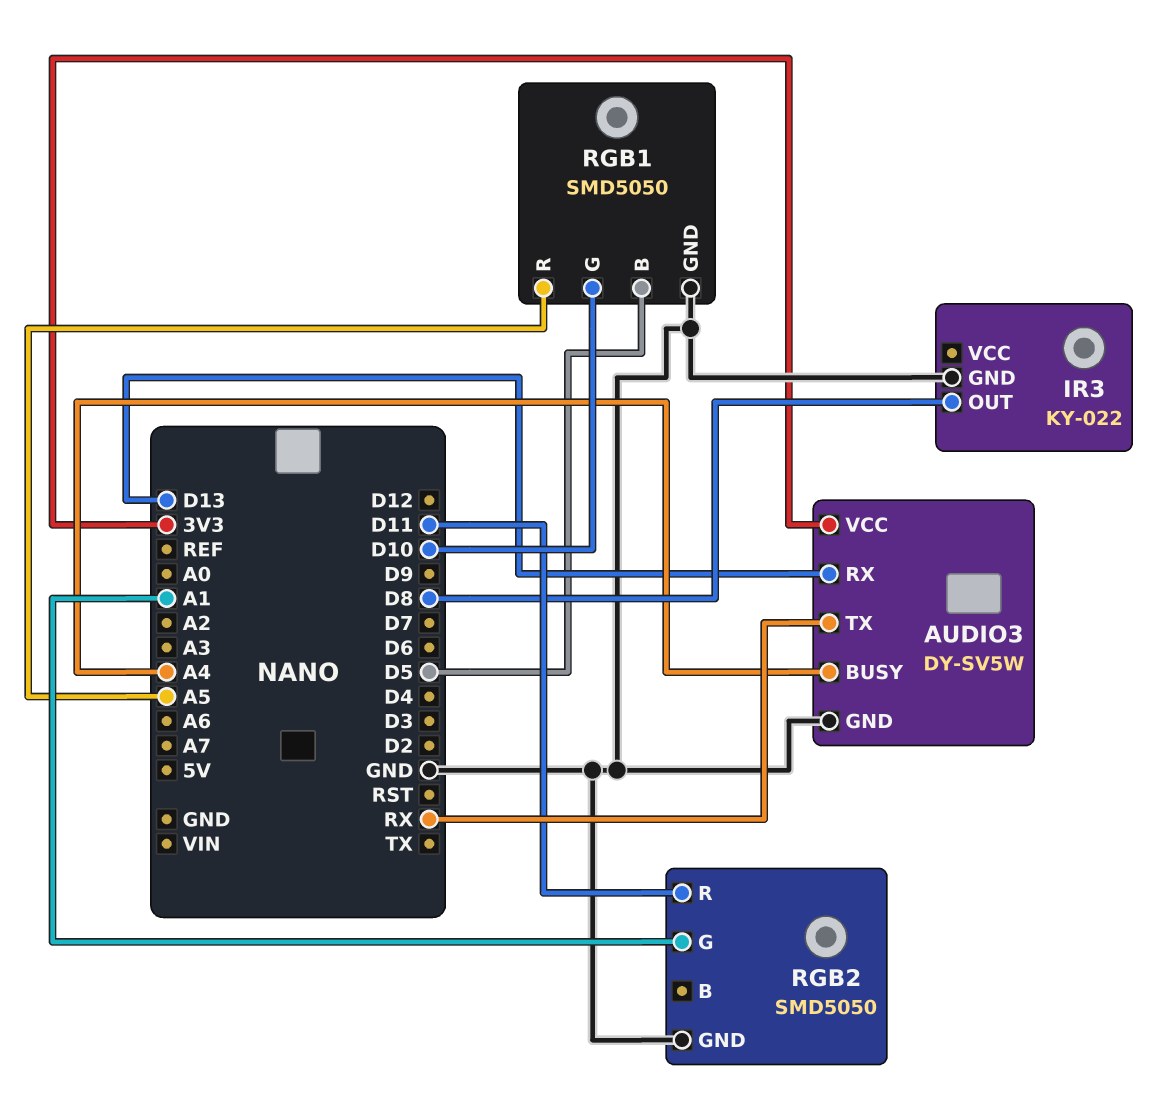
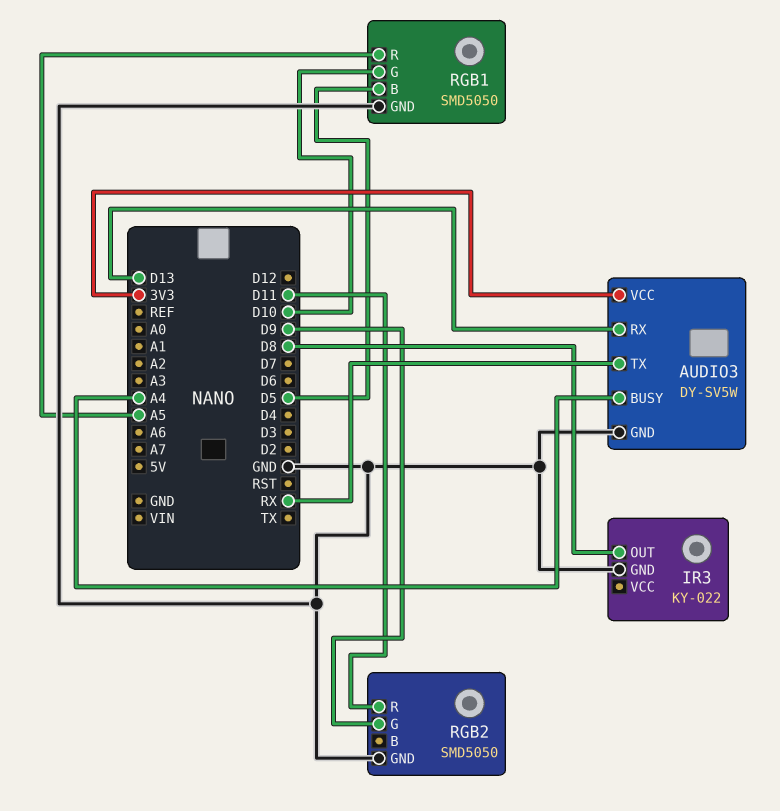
RGB2 pin G: A1 -> D9

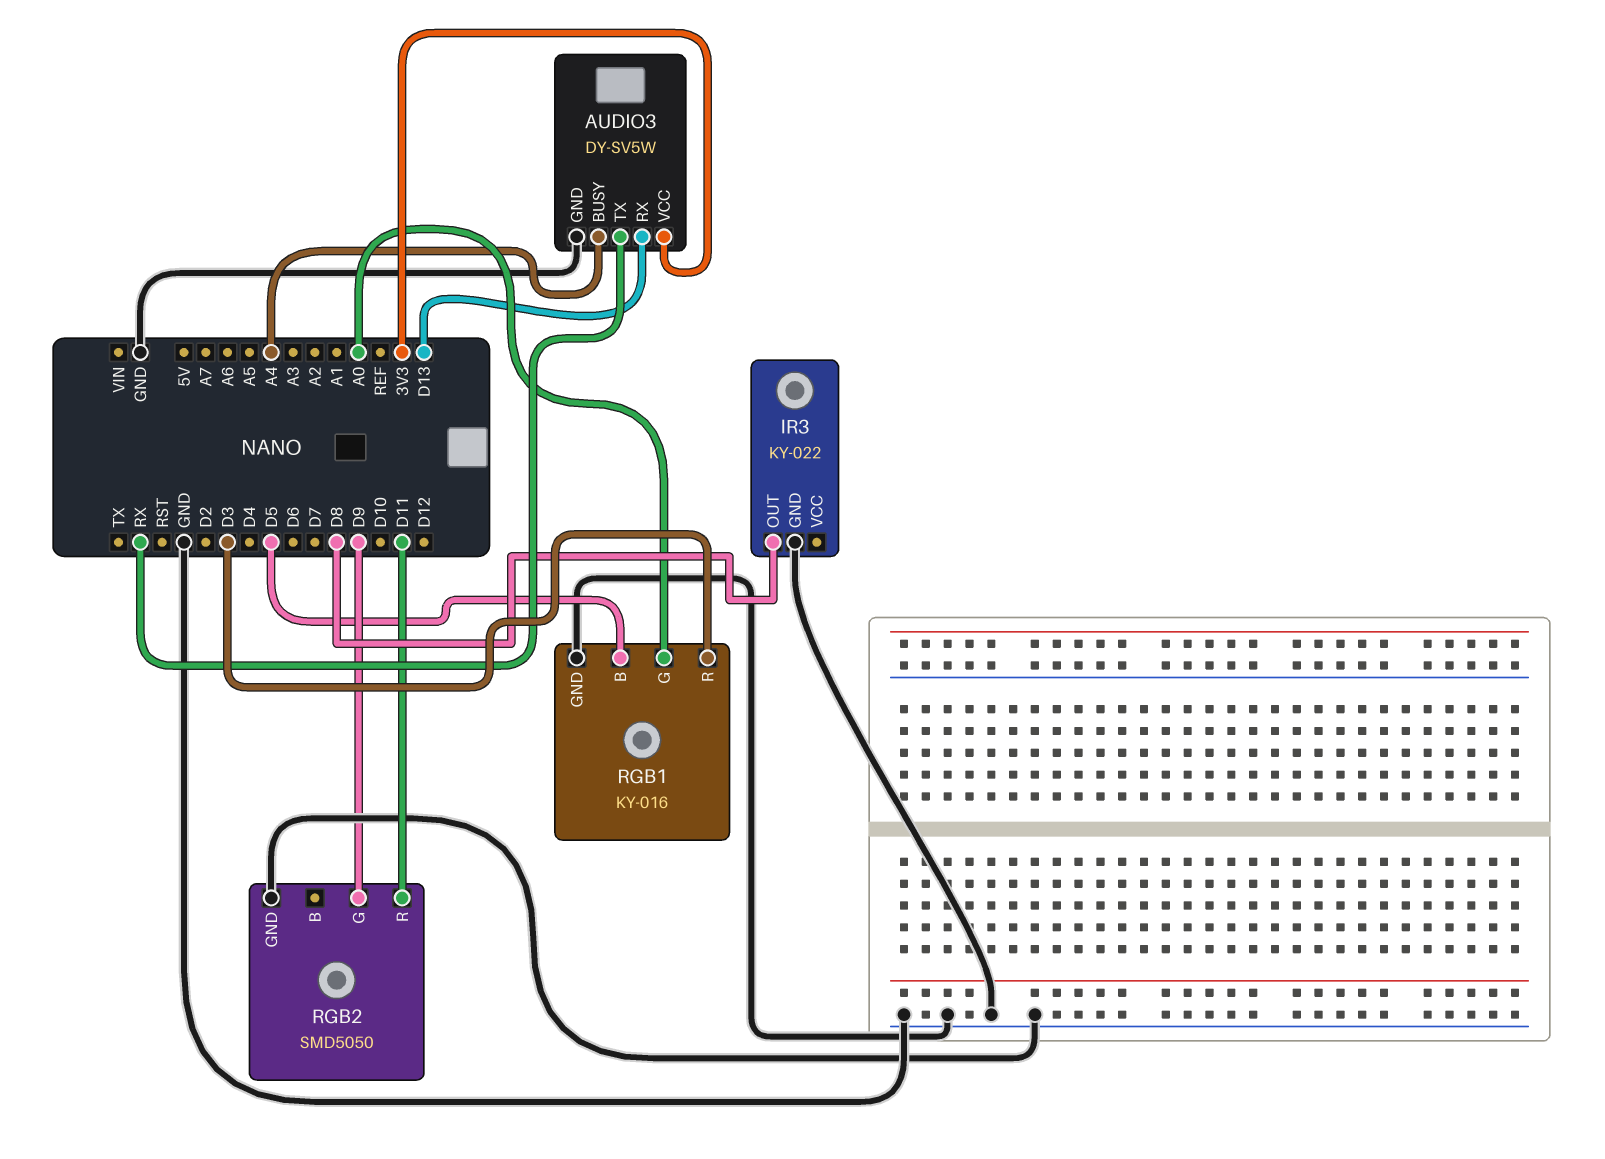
RGB1: SMD5050 -> KY-016
RGB1 pin G: D10 -> A0
RGB1 pin R: A5 -> D3

